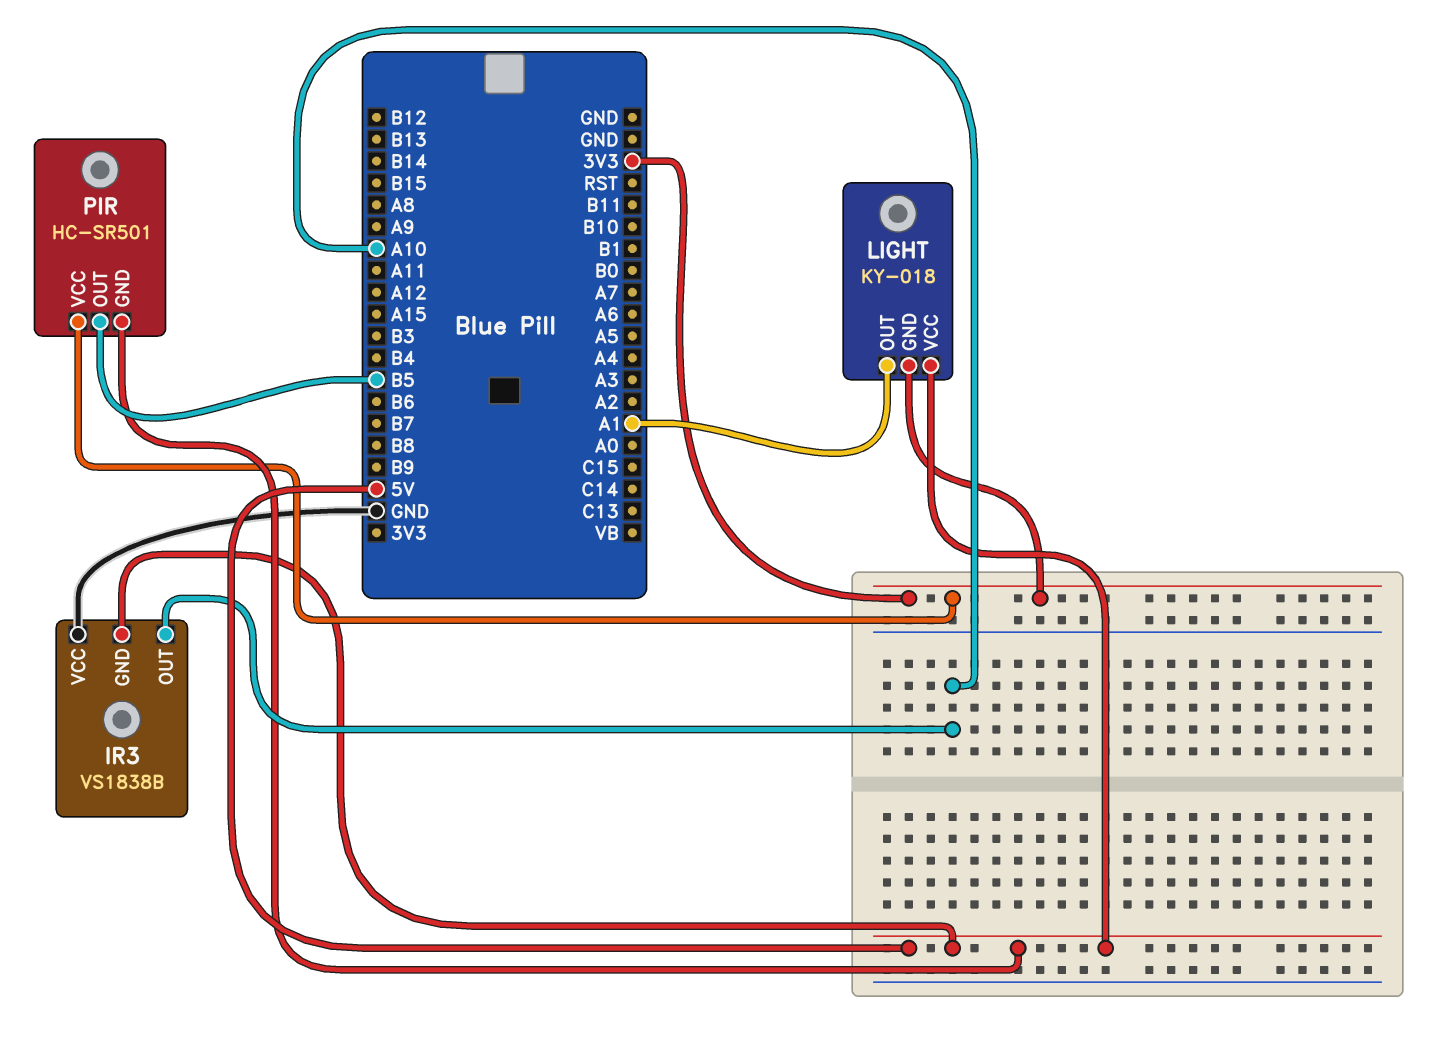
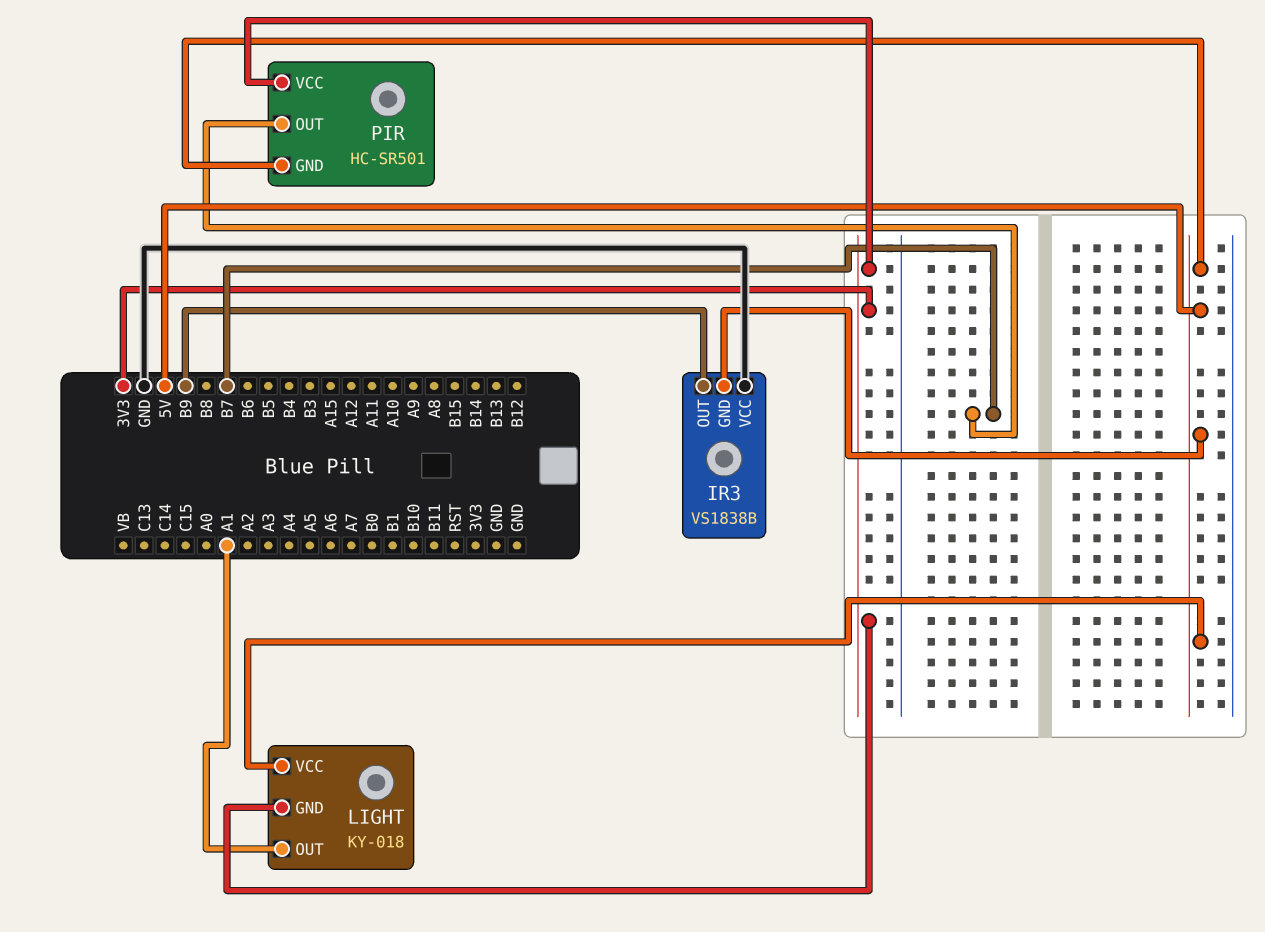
IR3 pin OUT: A10 -> B9
PIR pin OUT: B5 -> B7

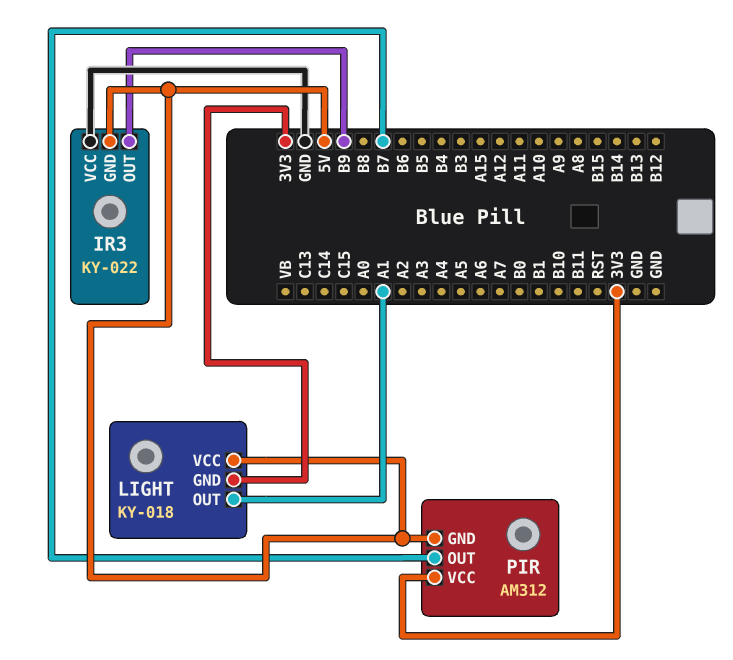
IR3: VS1838B -> KY-022
PIR: HC-SR501 -> AM312

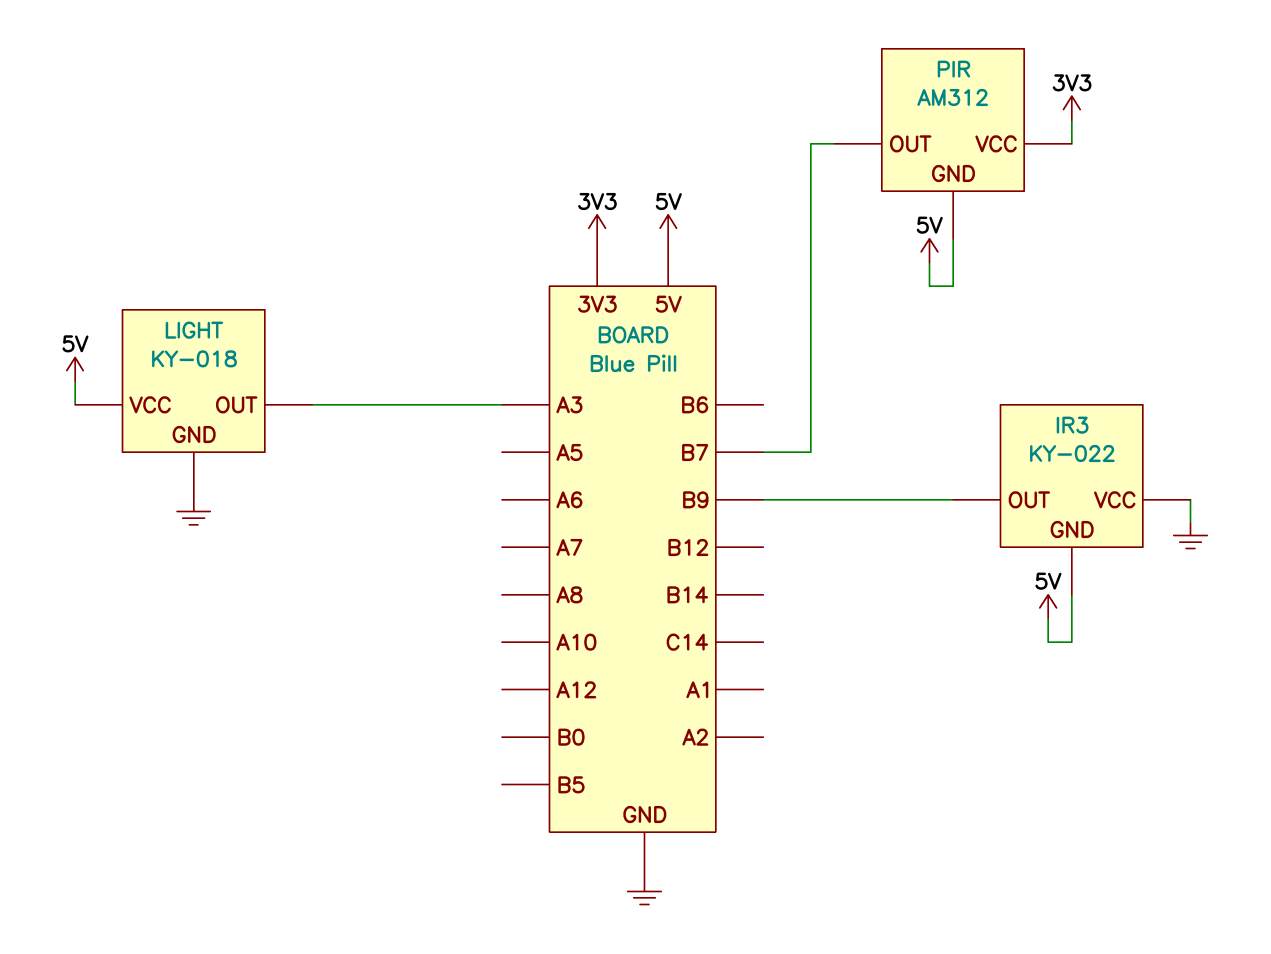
LIGHT pin GND: 3V3 -> GND
LIGHT pin OUT: A1 -> A3

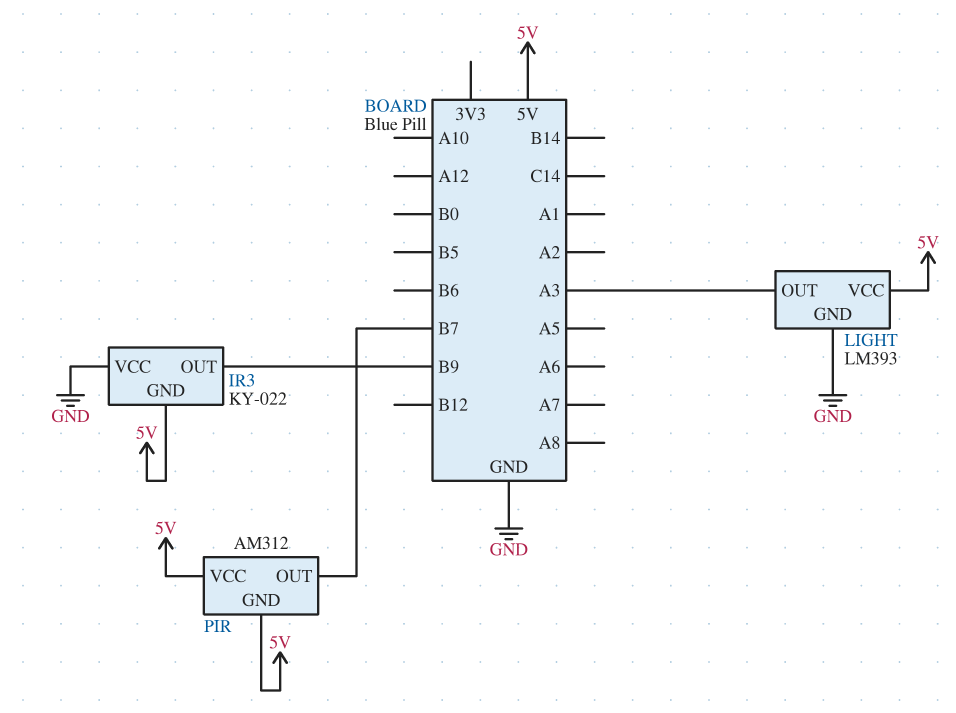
LIGHT: KY-018 -> LM393
PIR pin VCC: 3V3 -> 5V

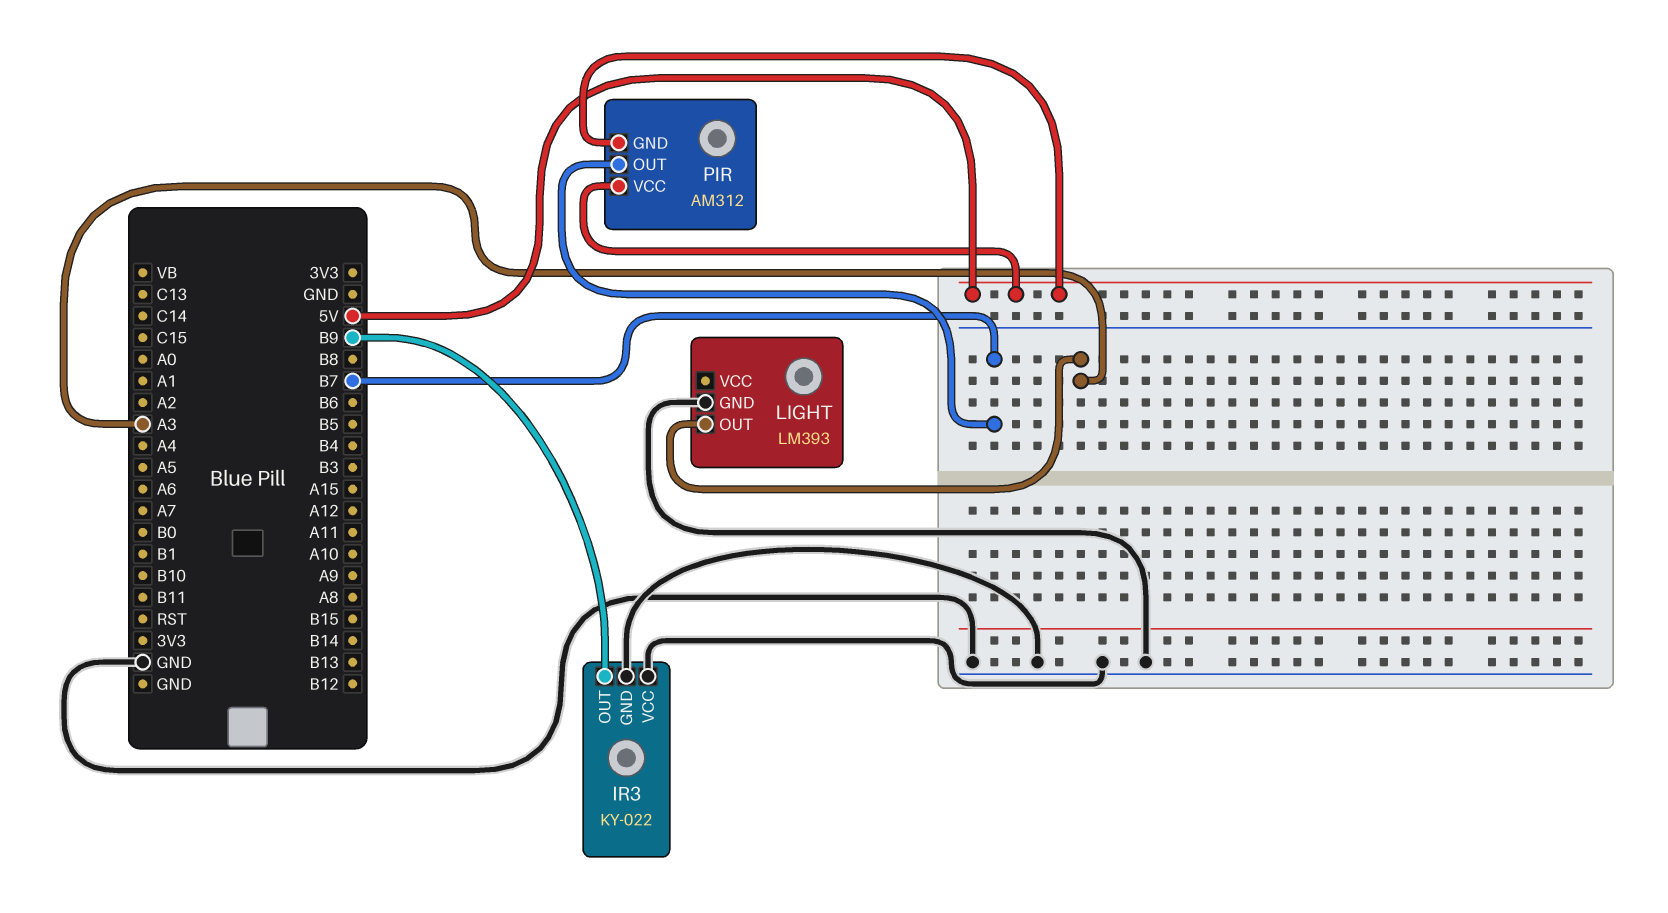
IR3 pin GND: 5V -> GND
LIGHT pin VCC: 5V -> none

